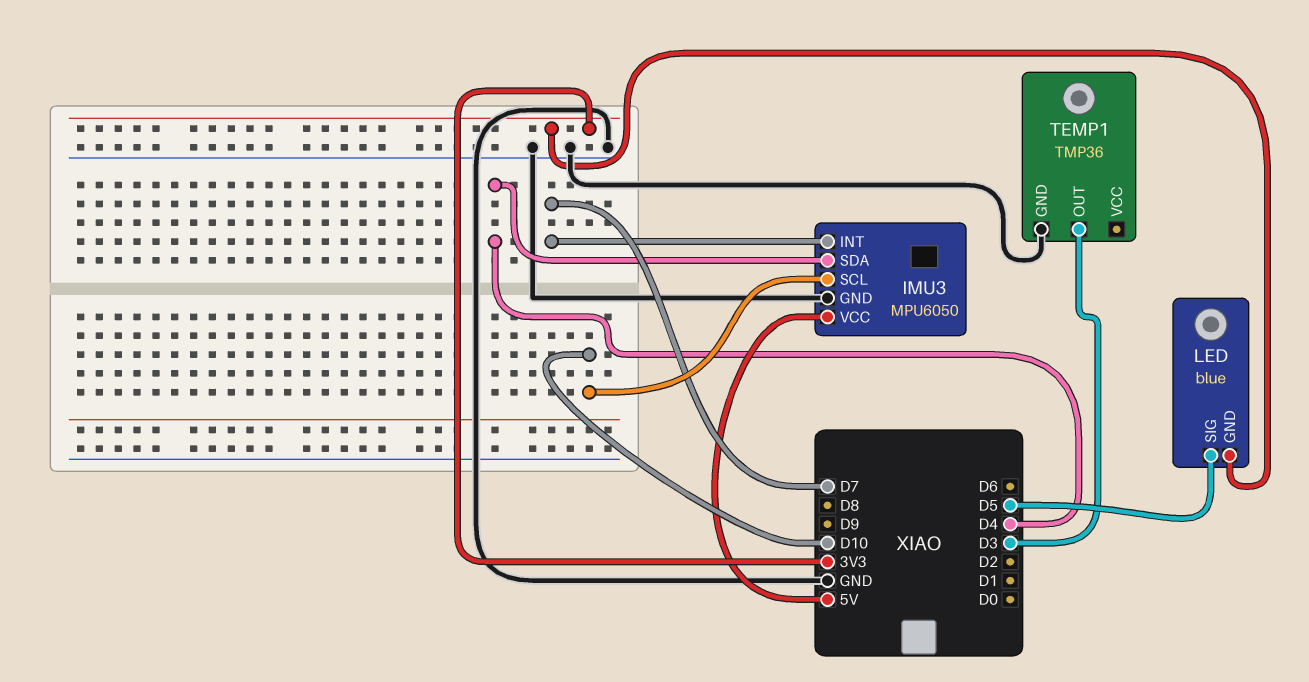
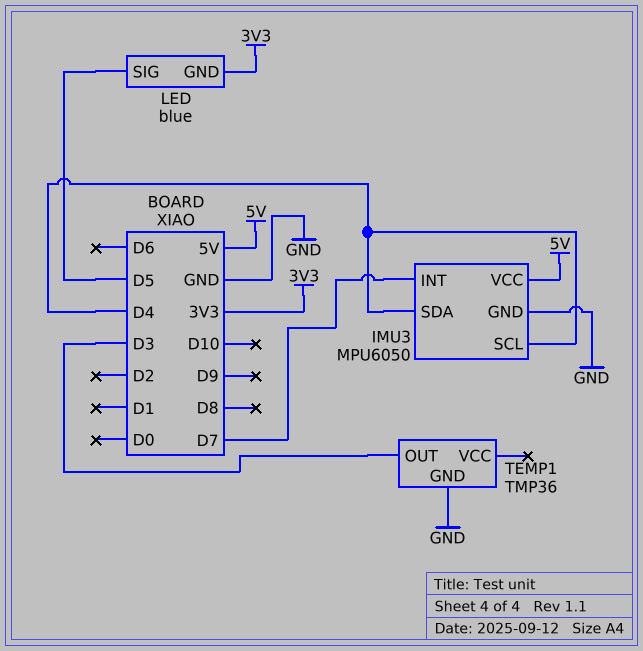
IMU3 pin SCL: D10 -> D4

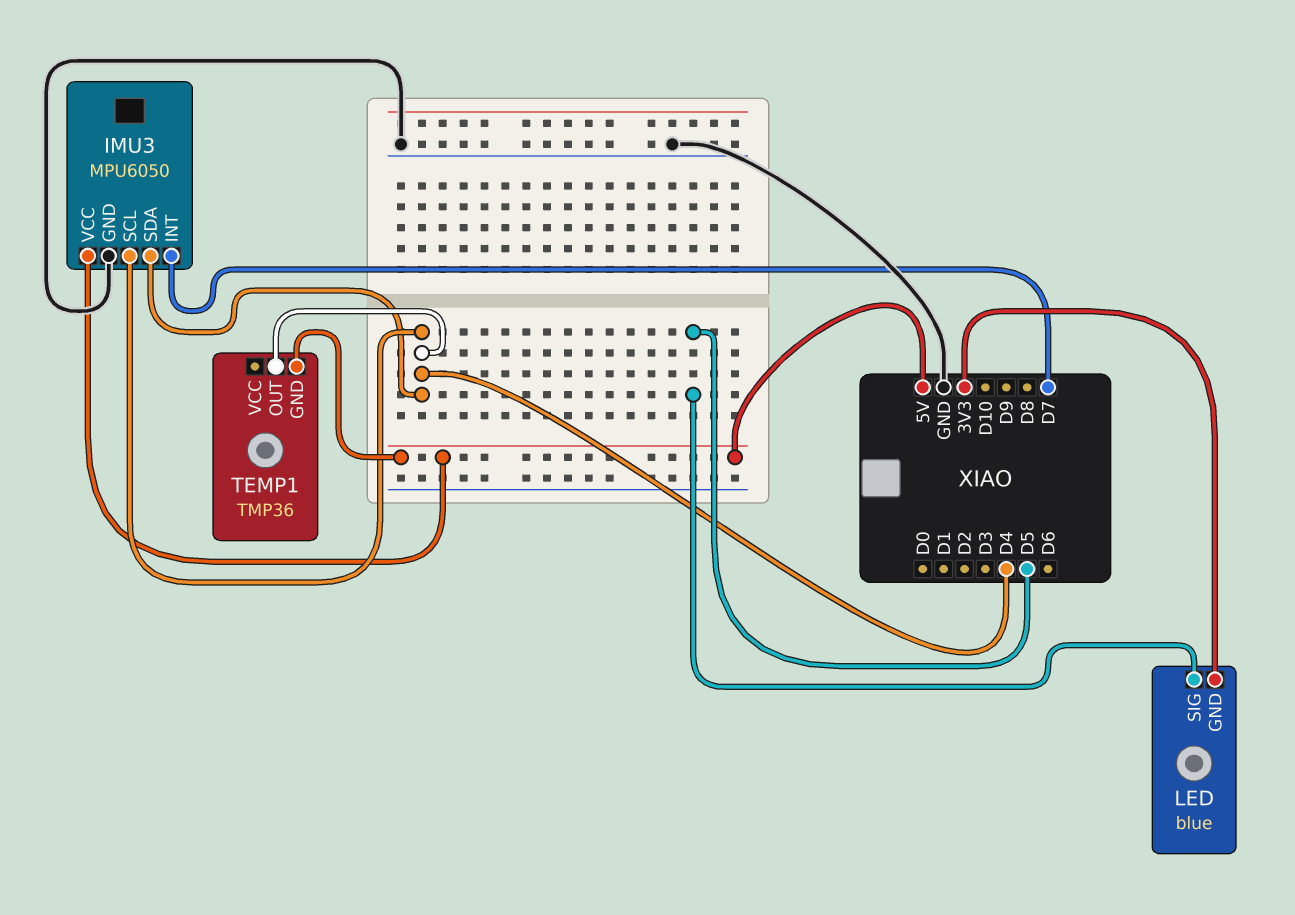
TEMP1 pin GND: GND -> 5V
TEMP1 pin OUT: D3 -> D4

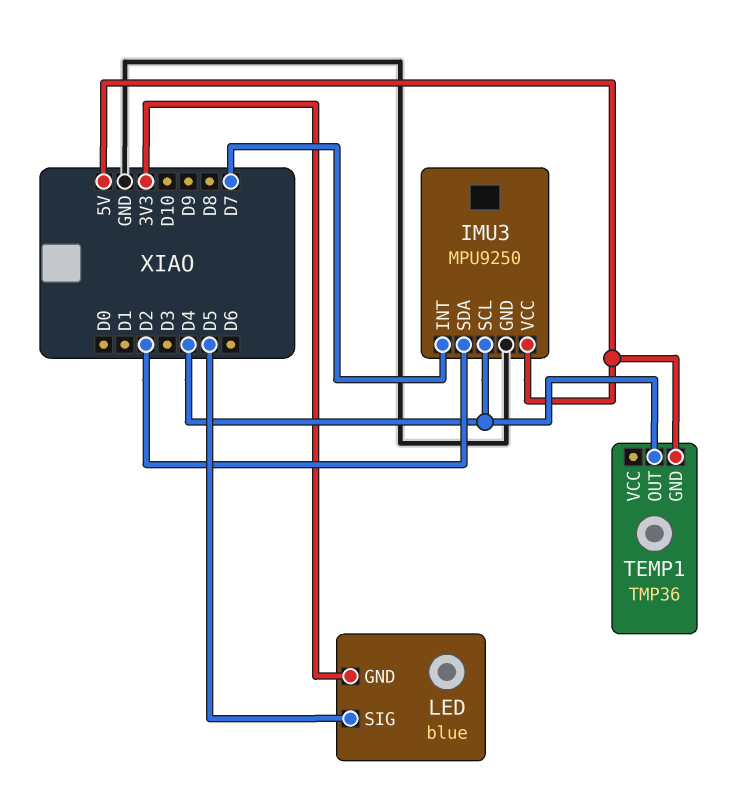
IMU3: MPU6050 -> MPU9250
IMU3 pin SDA: D4 -> D2

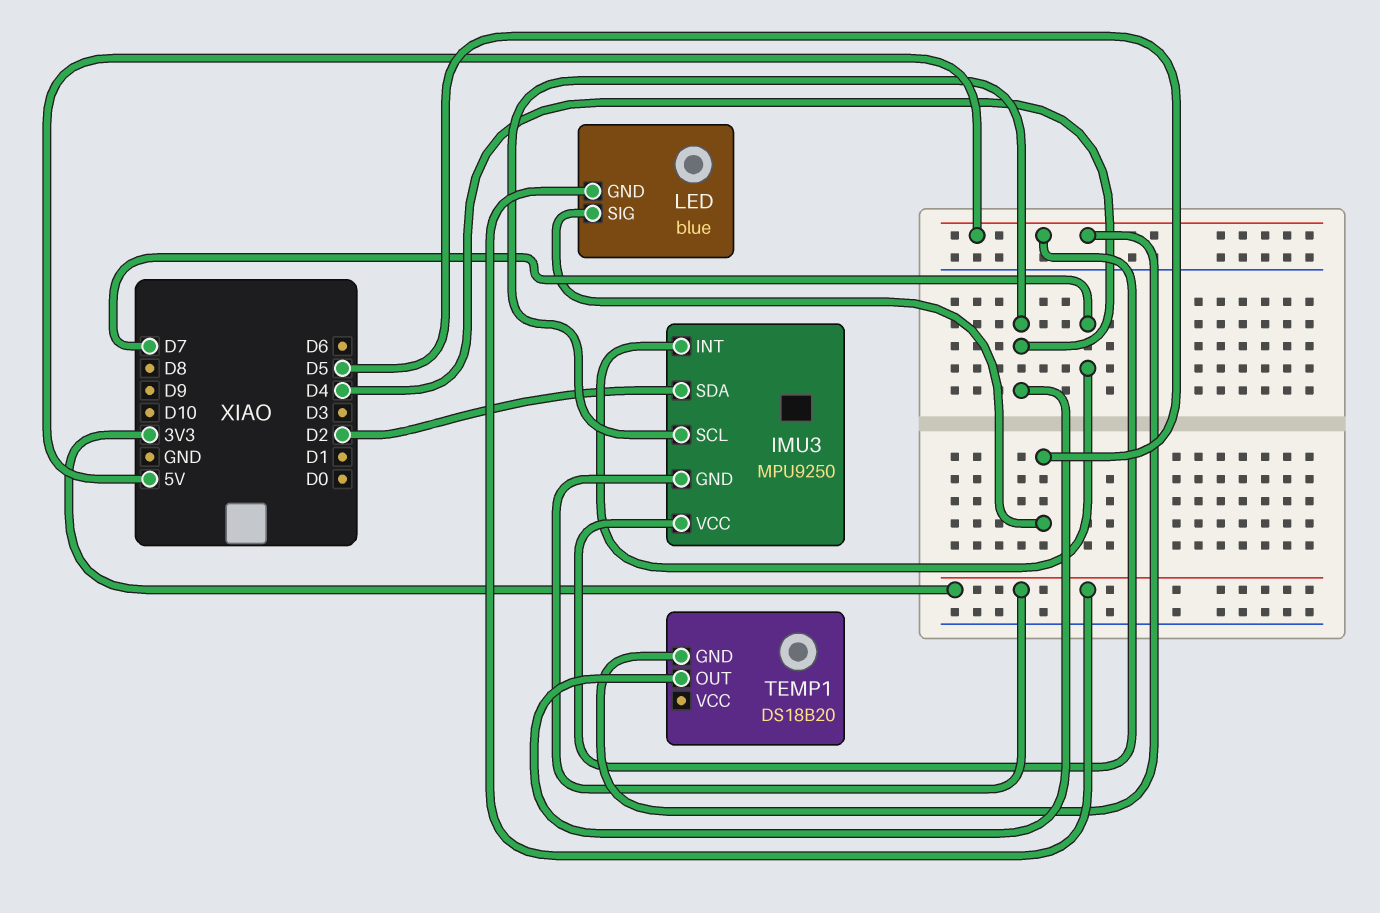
IMU3 pin GND: GND -> 3V3
TEMP1: TMP36 -> DS18B20

